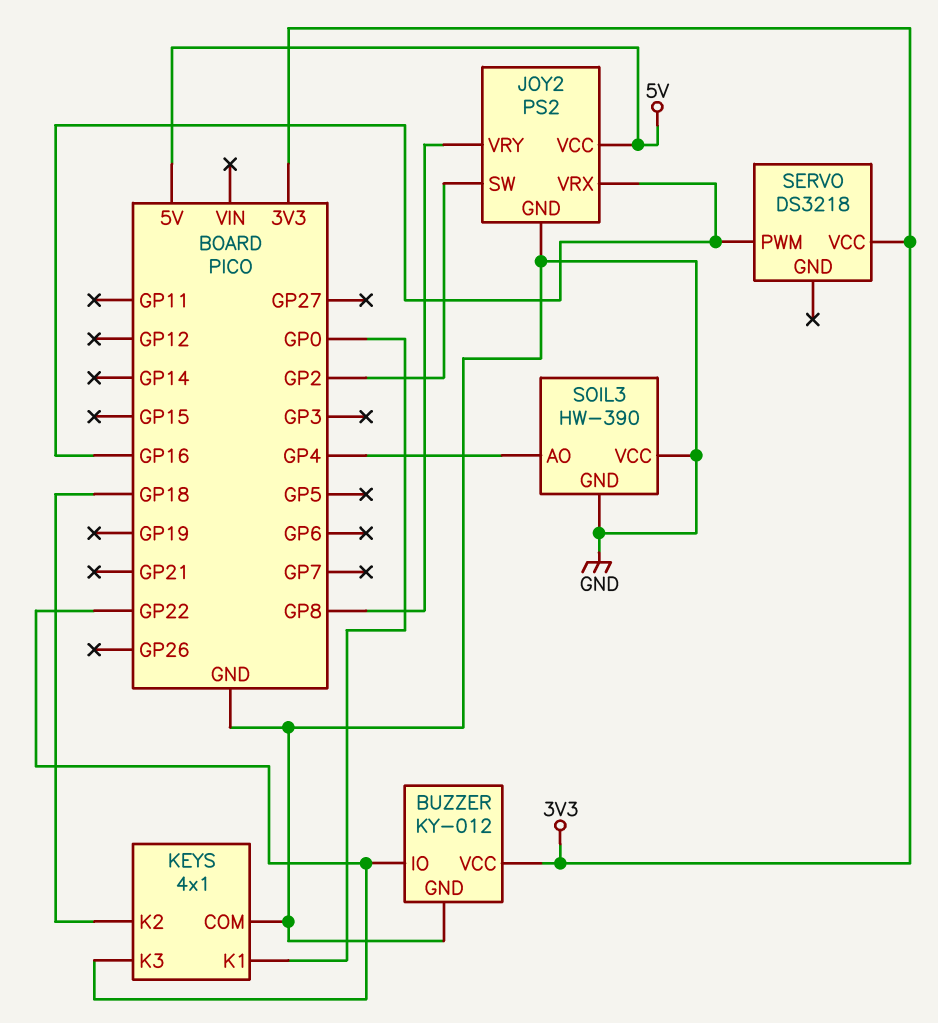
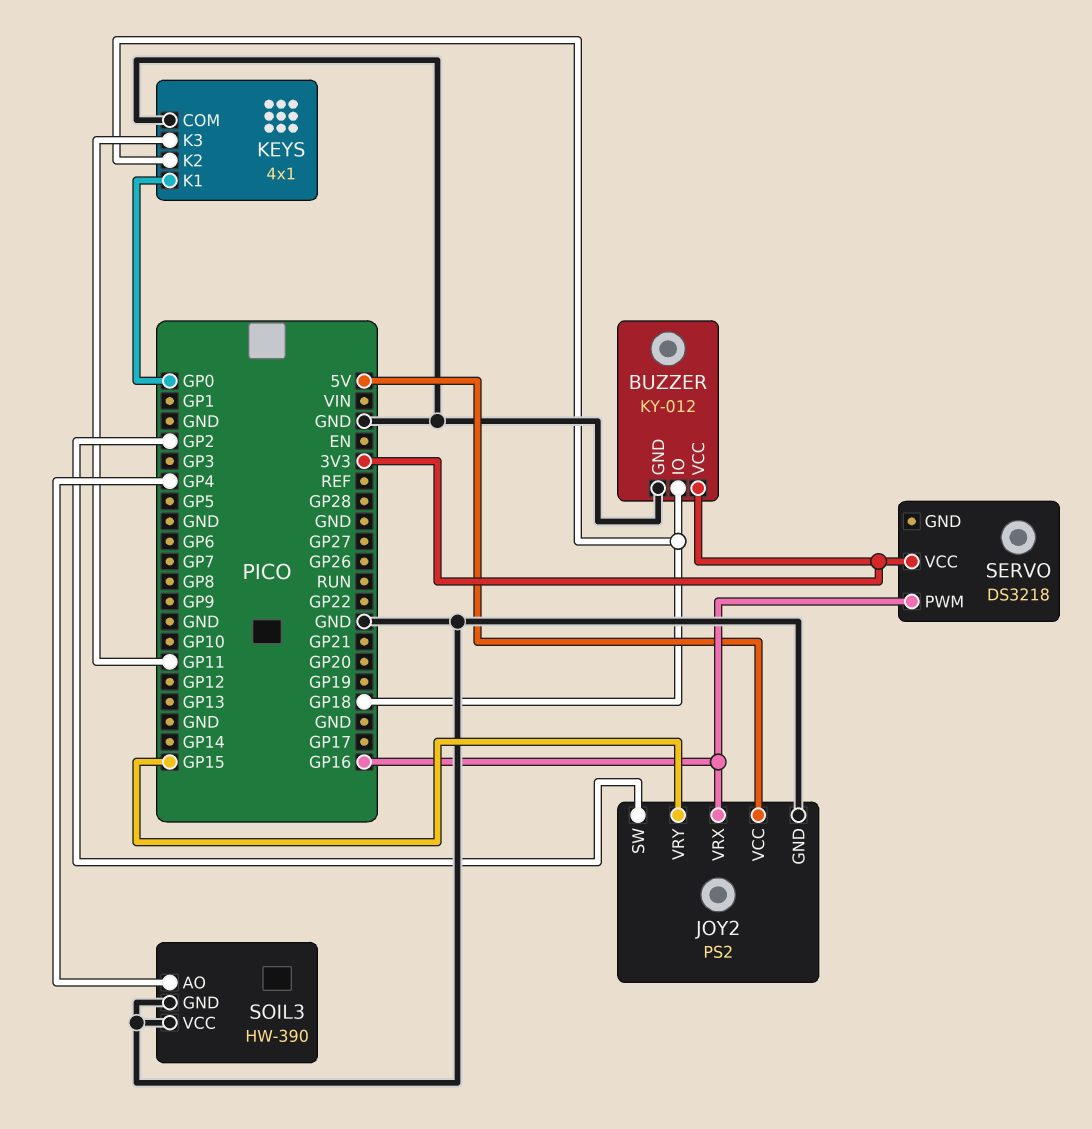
BUZZER pin IO: GP22 -> GP18
JOY2 pin VRY: GP8 -> GP15
KEYS pin K3: GP22 -> GP11

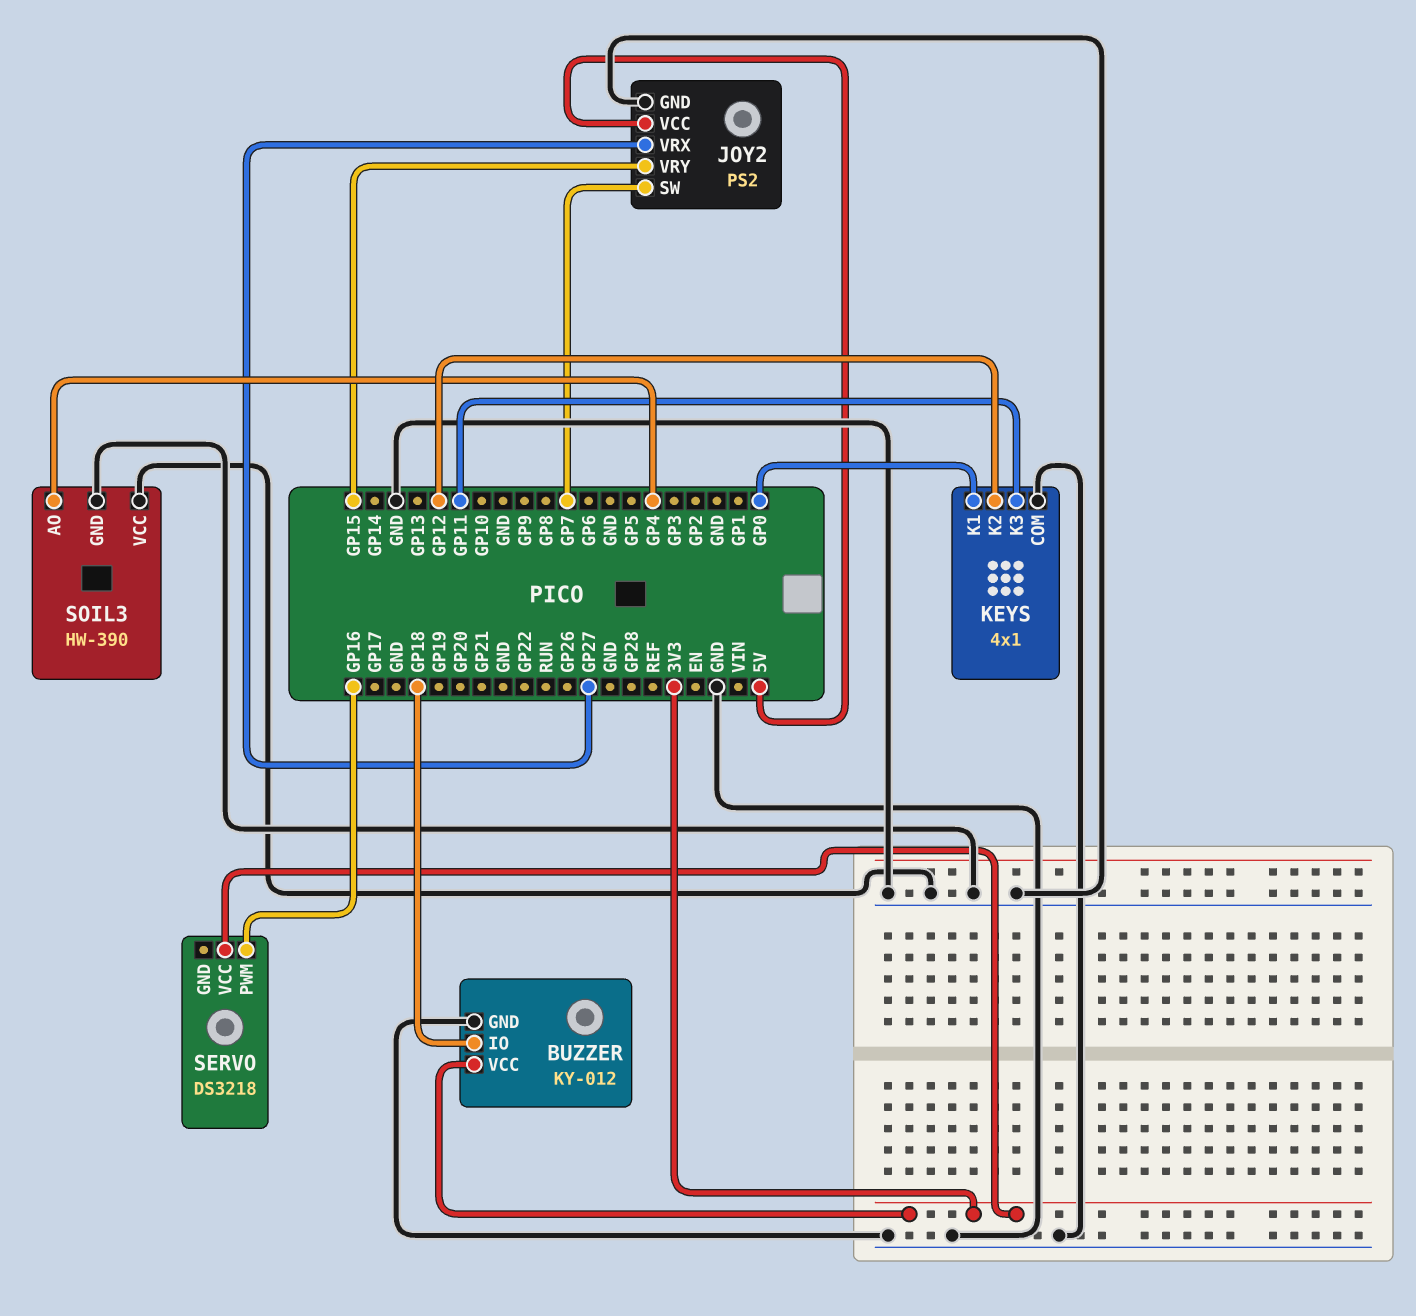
JOY2 pin SW: GP2 -> GP7
JOY2 pin VRX: GP16 -> GP27
KEYS pin K2: GP18 -> GP12

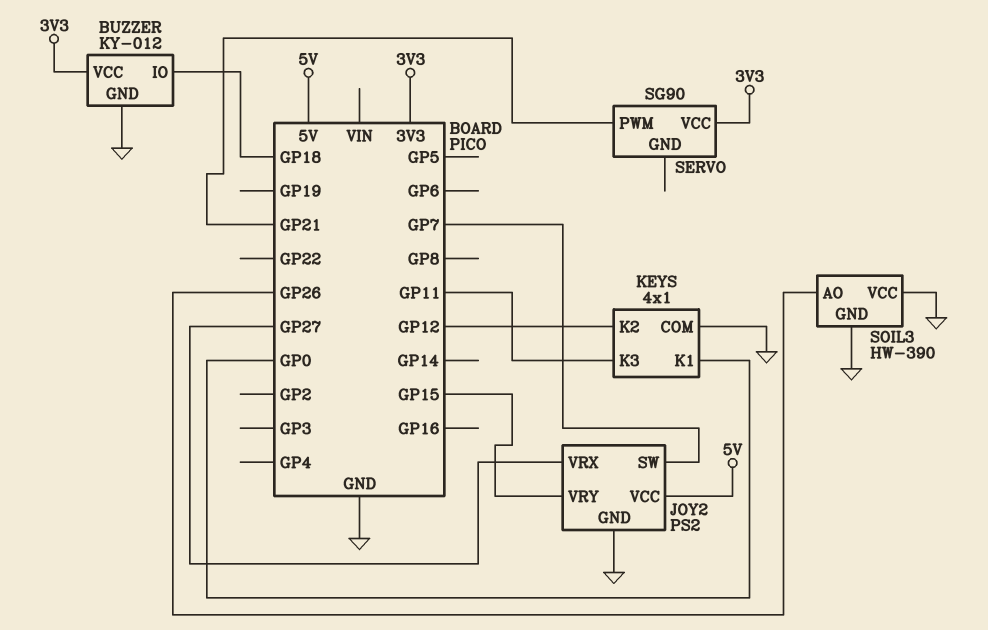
SERVO: DS3218 -> SG90
SERVO pin PWM: GP16 -> GP21
SOIL3 pin AO: GP4 -> GP26

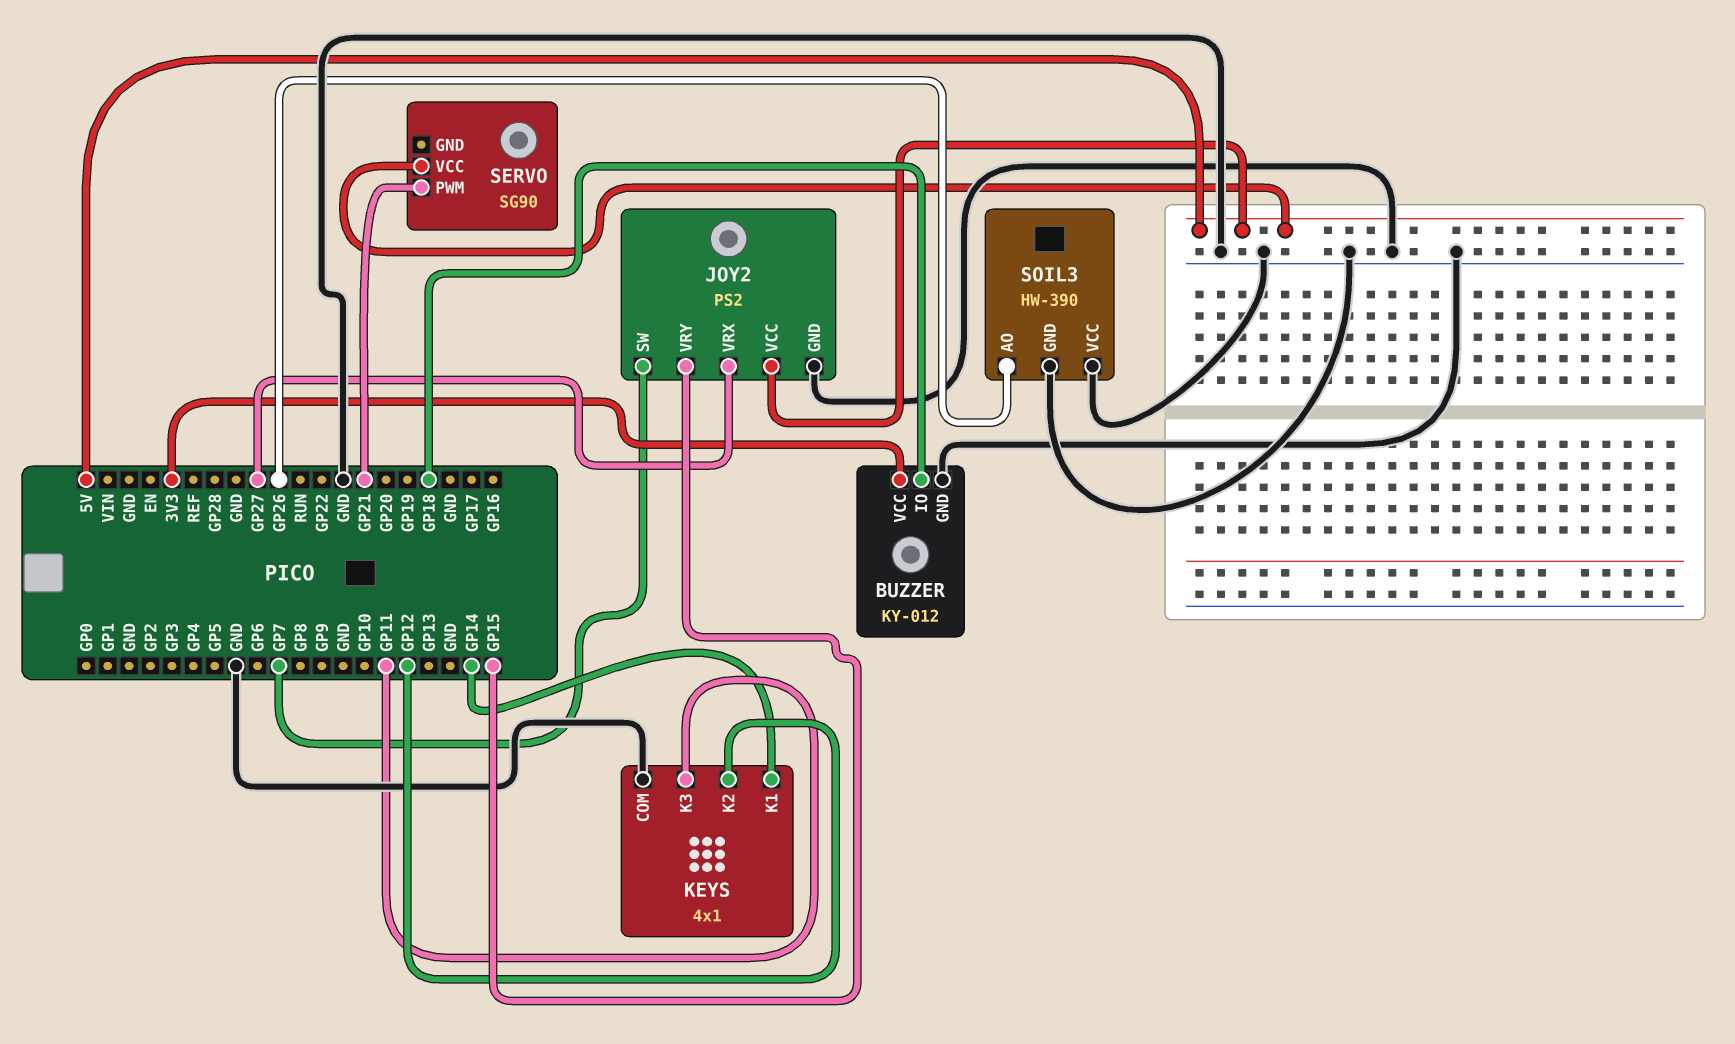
KEYS pin K1: GP0 -> GP14
SERVO pin VCC: 3V3 -> 5V

